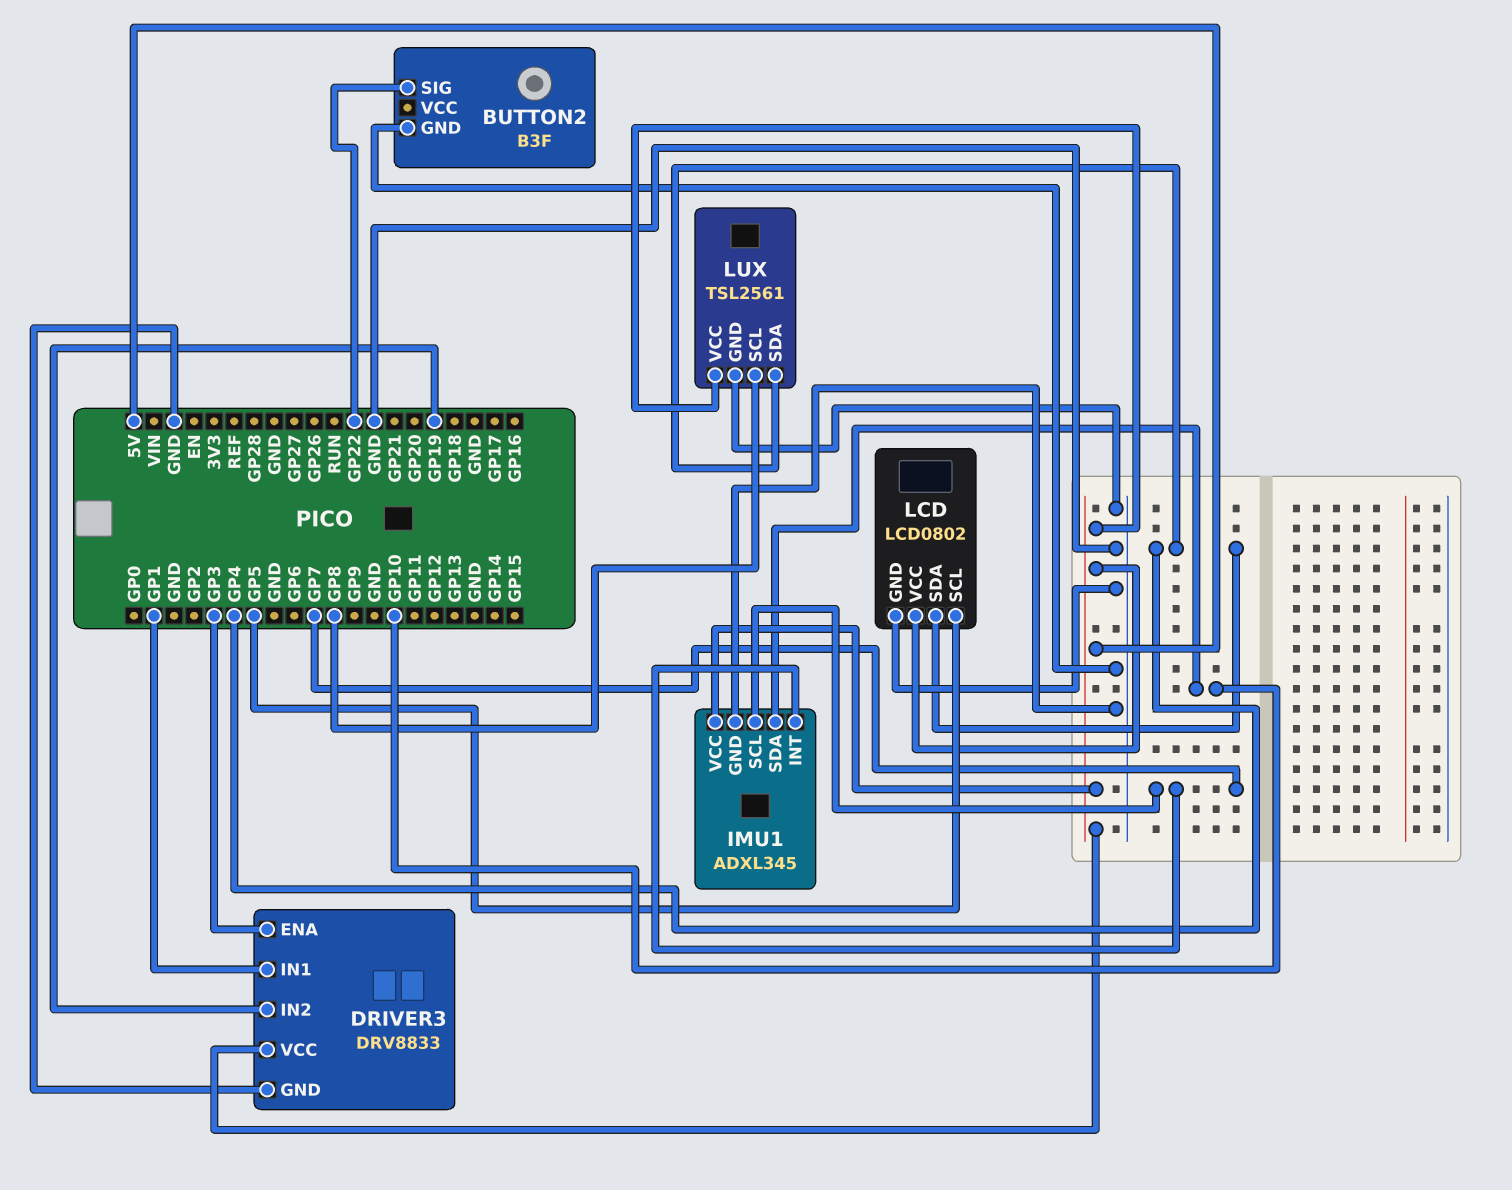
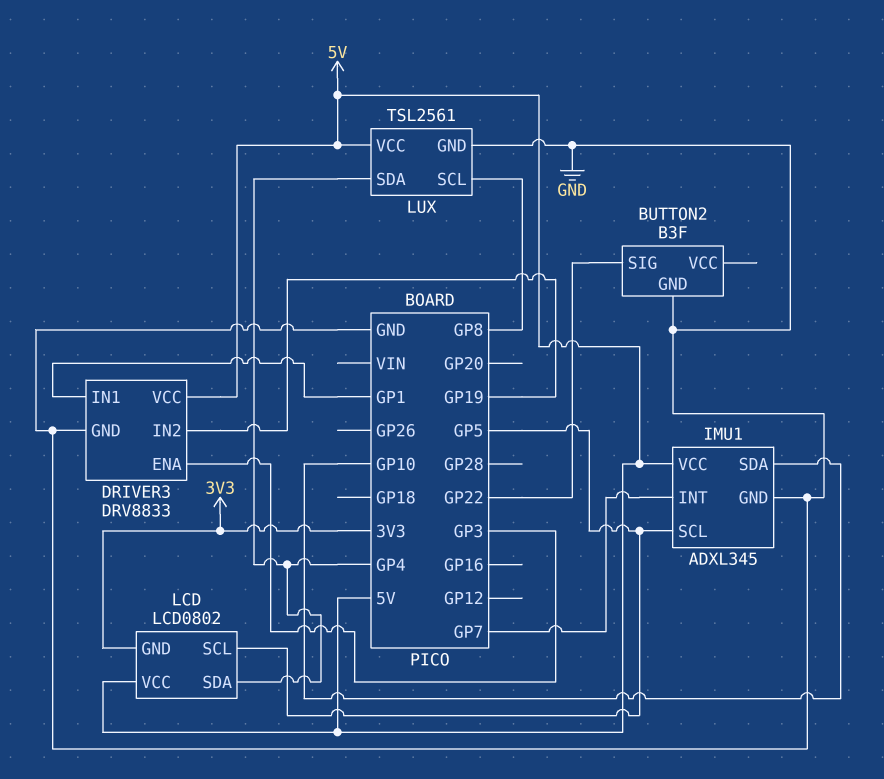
IMU1 pin SCL: GP7 -> GP5
LCD pin GND: GND -> 3V3

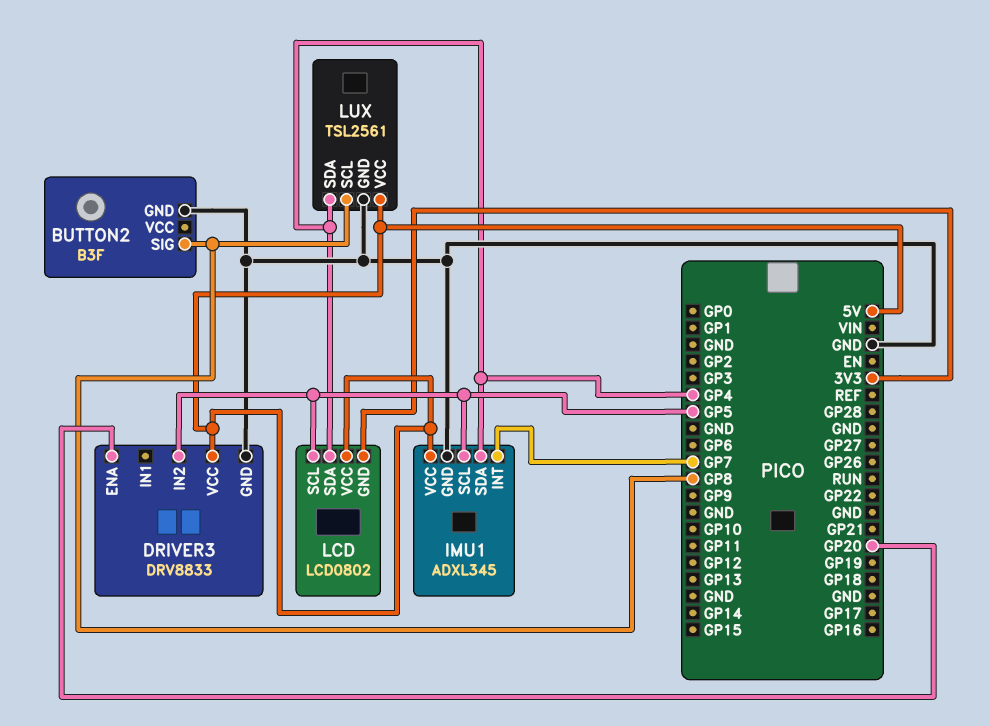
BUTTON2 pin SIG: GP22 -> GP8
DRIVER3 pin ENA: GP3 -> GP20
DRIVER3 pin IN1: GP1 -> none
DRIVER3 pin IN2: GP19 -> GP5
IMU1 pin SDA: GP10 -> GP4

